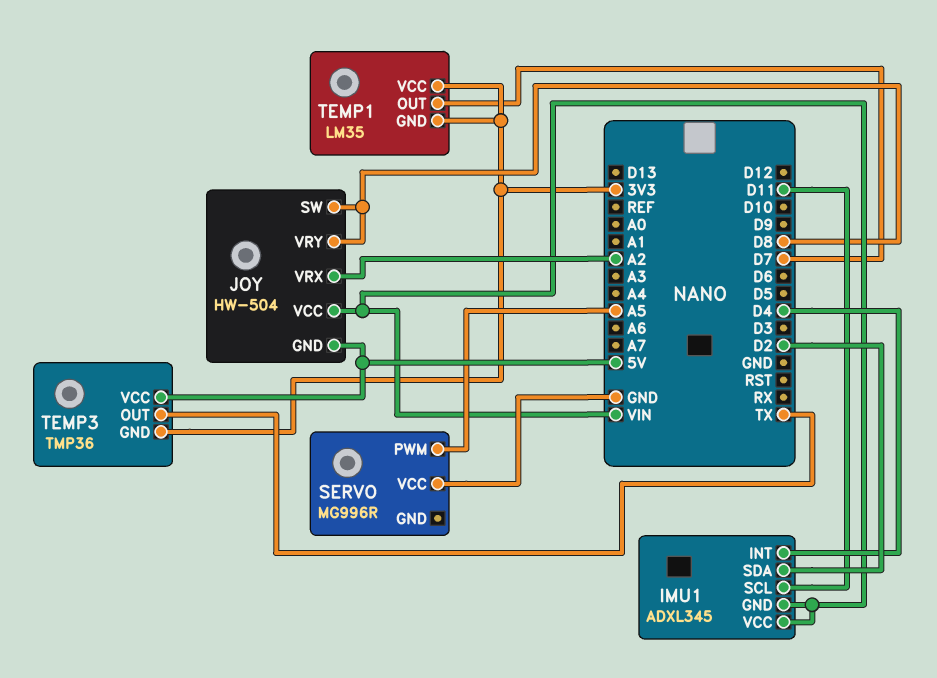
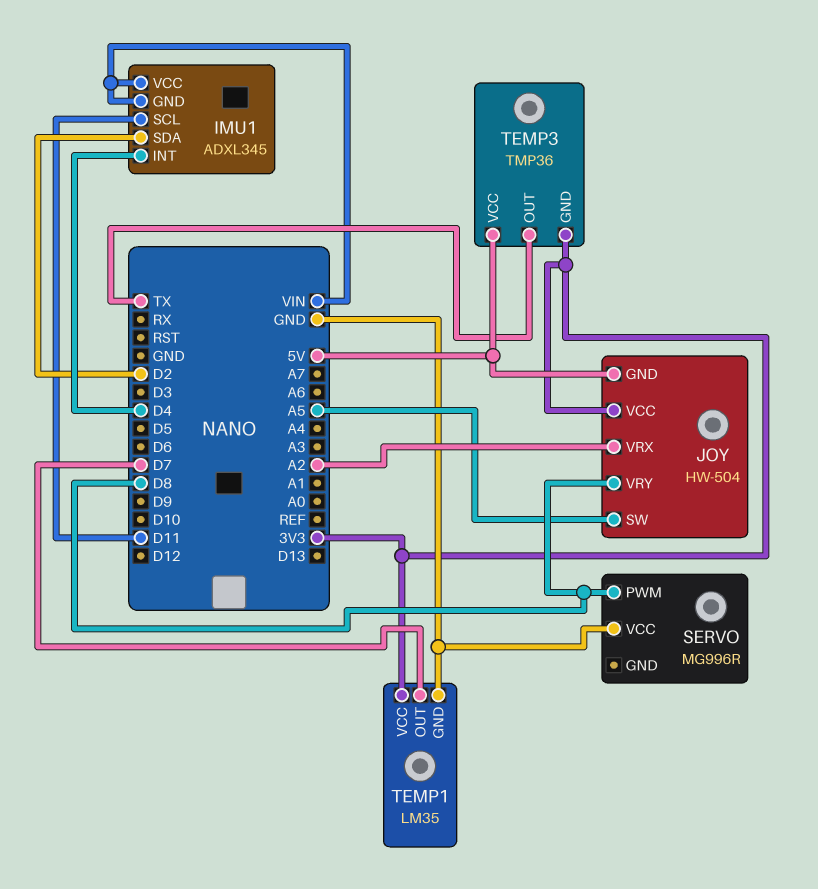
JOY pin SW: D8 -> A5
JOY pin VCC: VIN -> 3V3
SERVO pin PWM: A5 -> D8
TEMP1 pin GND: 3V3 -> GND

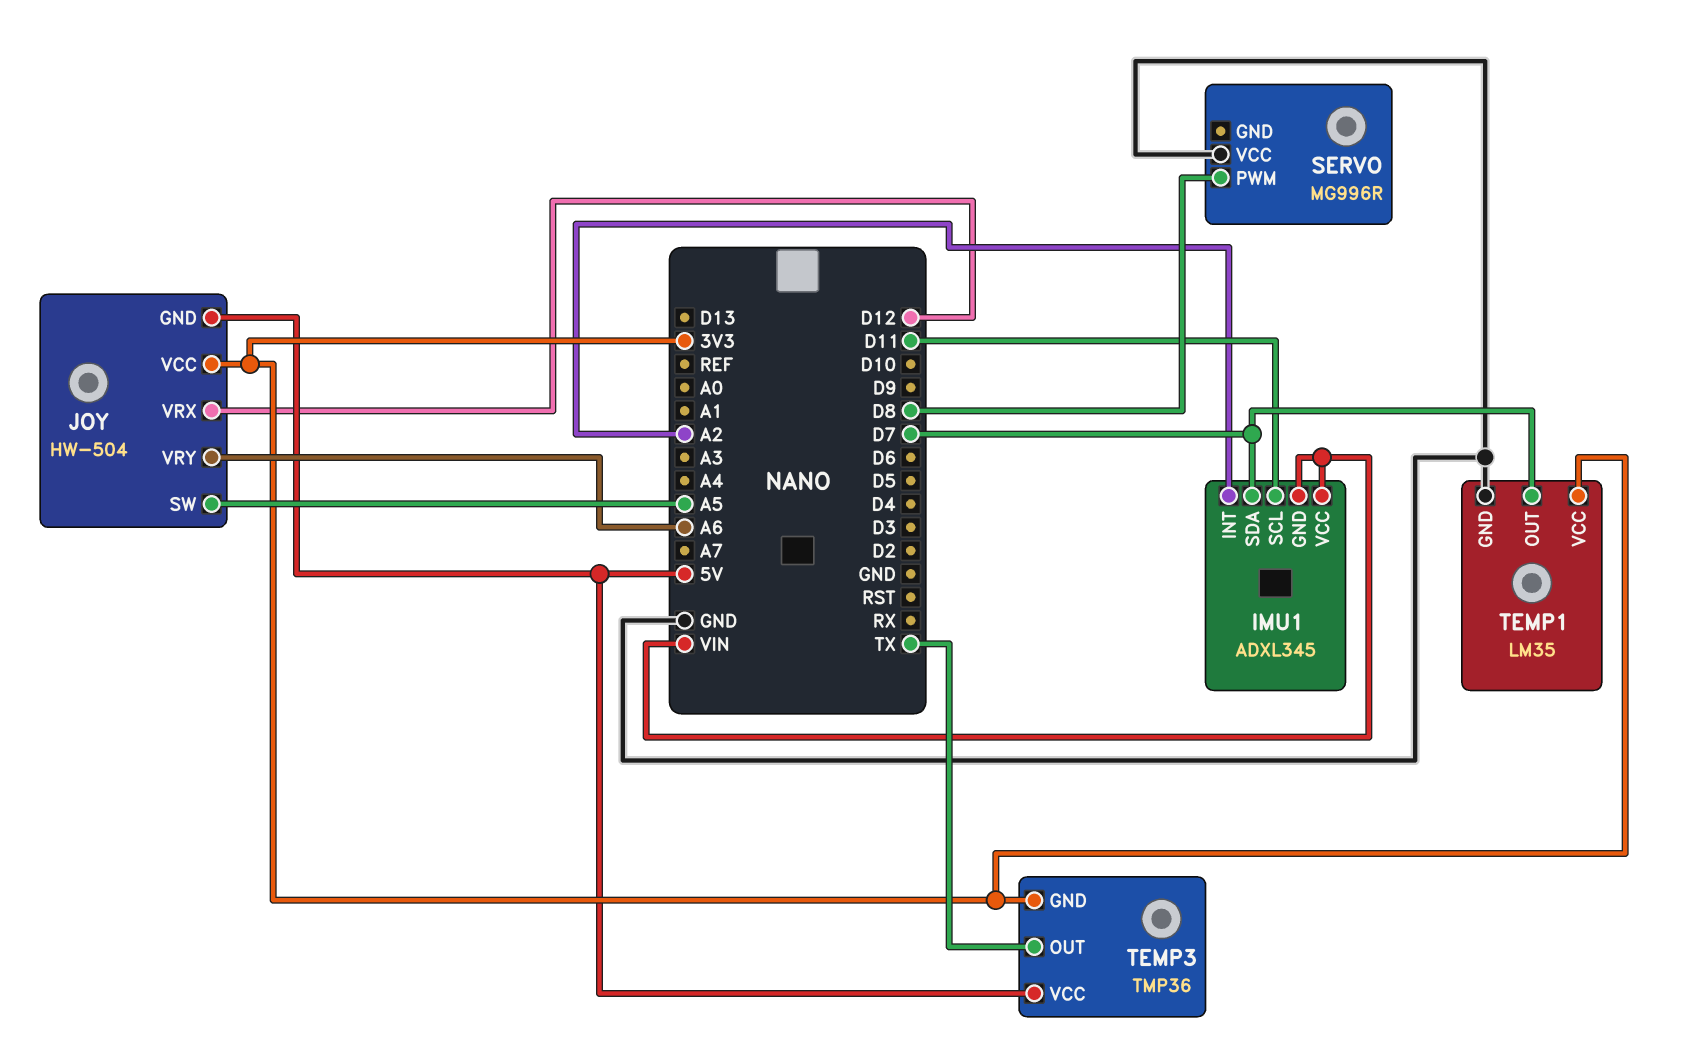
IMU1 pin INT: D4 -> A2
IMU1 pin SDA: D2 -> D7
JOY pin VRX: A2 -> D12
JOY pin VRY: D8 -> A6

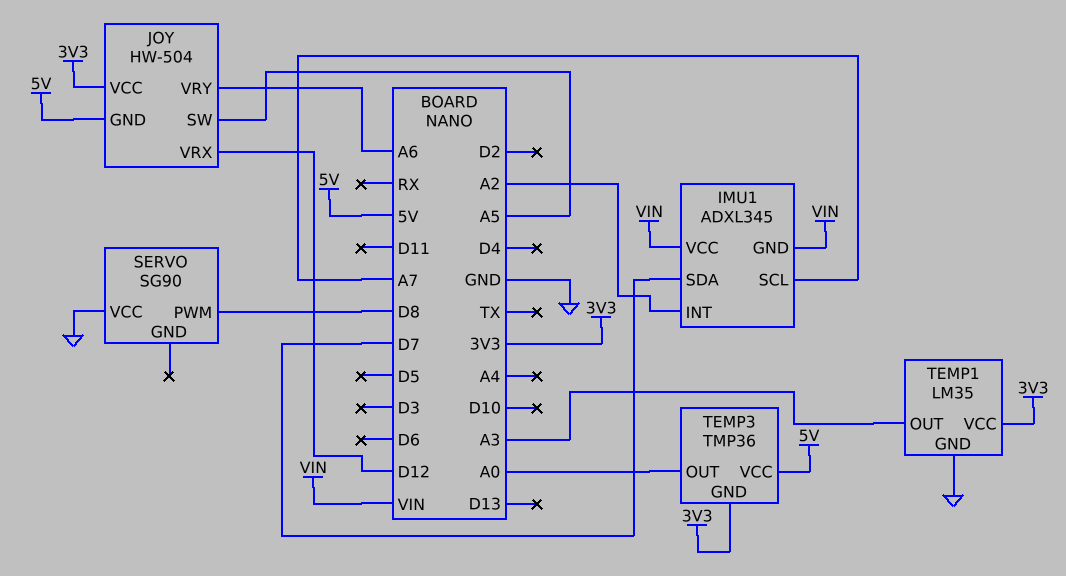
IMU1 pin SCL: D11 -> A7
SERVO: MG996R -> SG90
TEMP1 pin OUT: D7 -> A3
TEMP3 pin OUT: TX -> A0

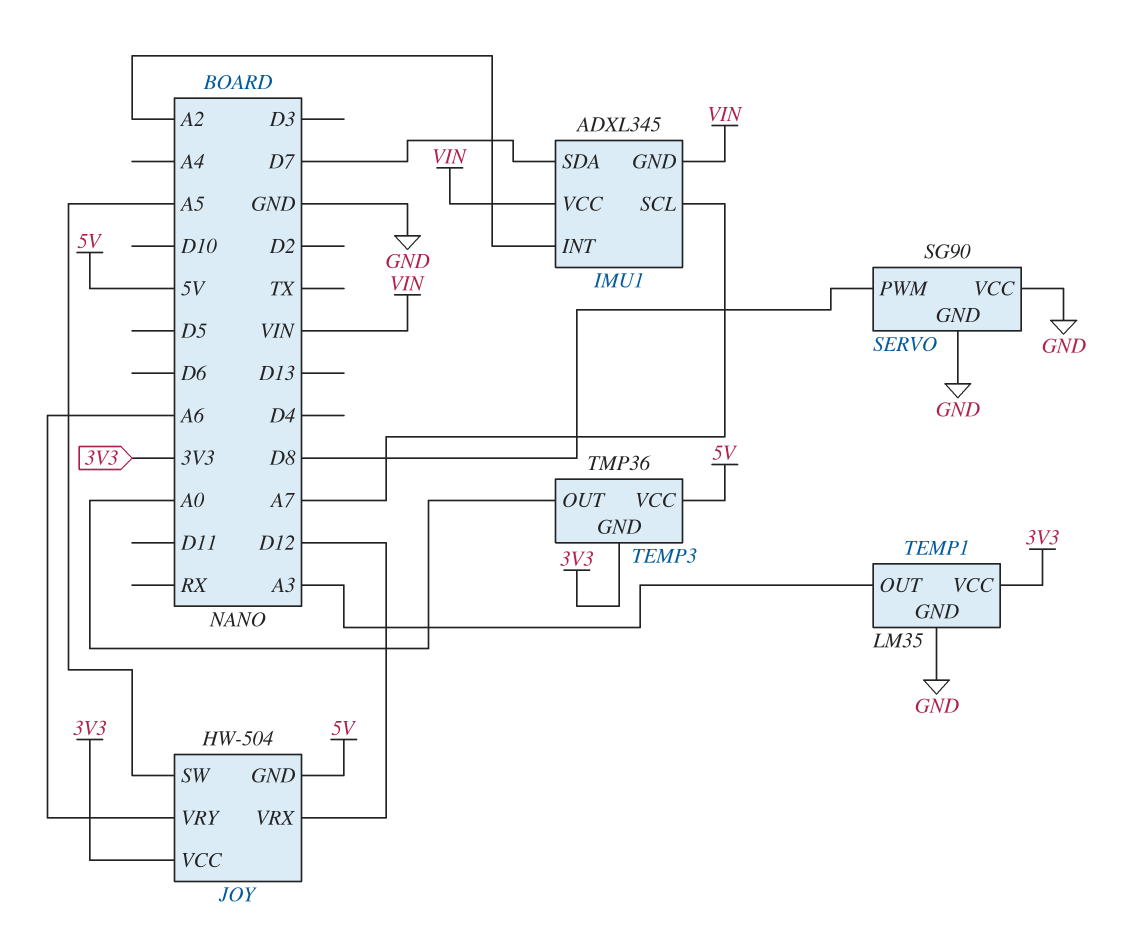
SERVO pin GND: none -> GND

